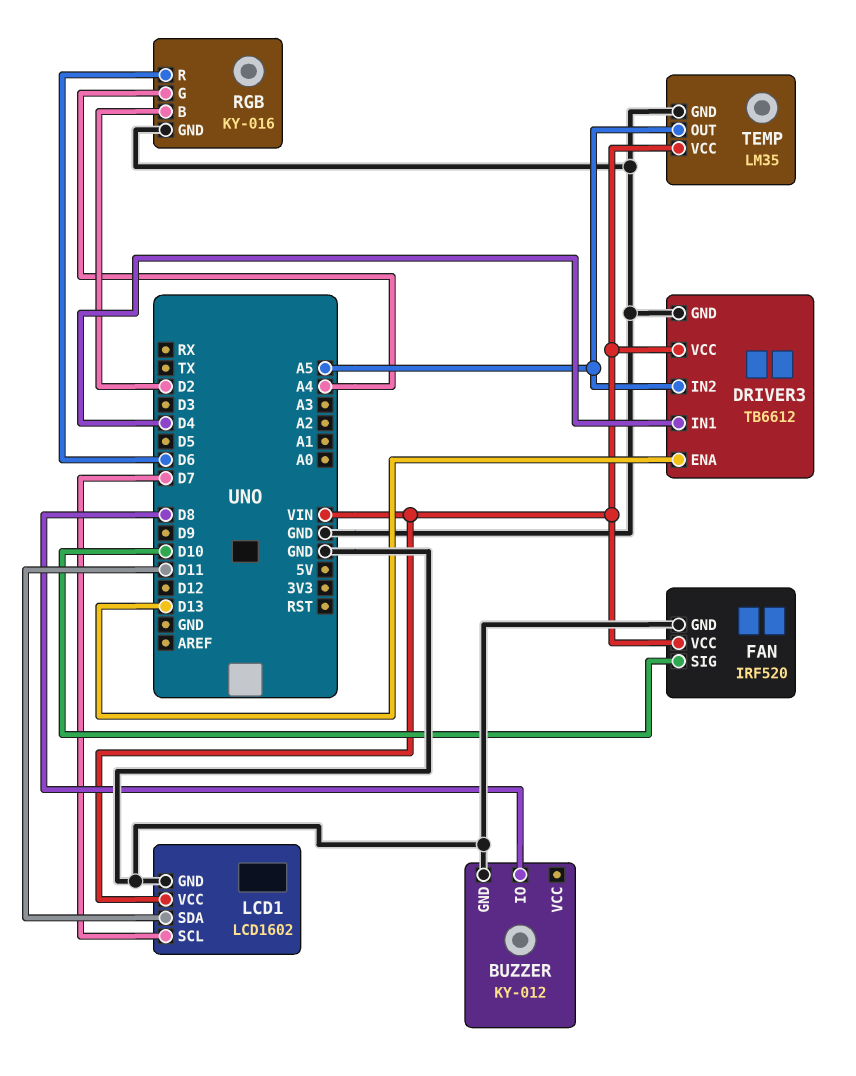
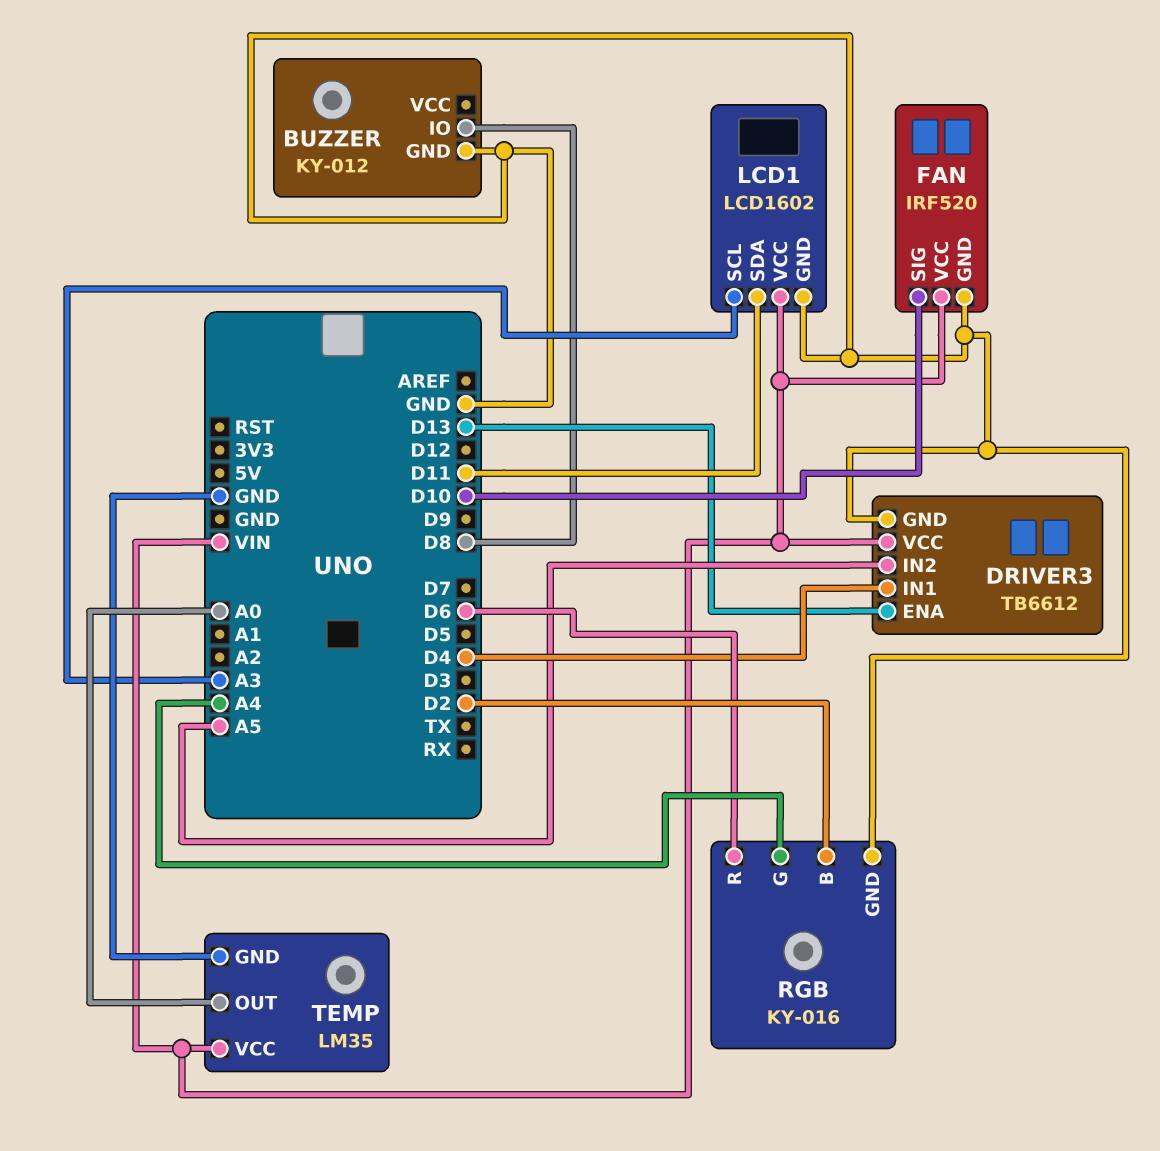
LCD1 pin SCL: D7 -> A3
TEMP pin OUT: A5 -> A0

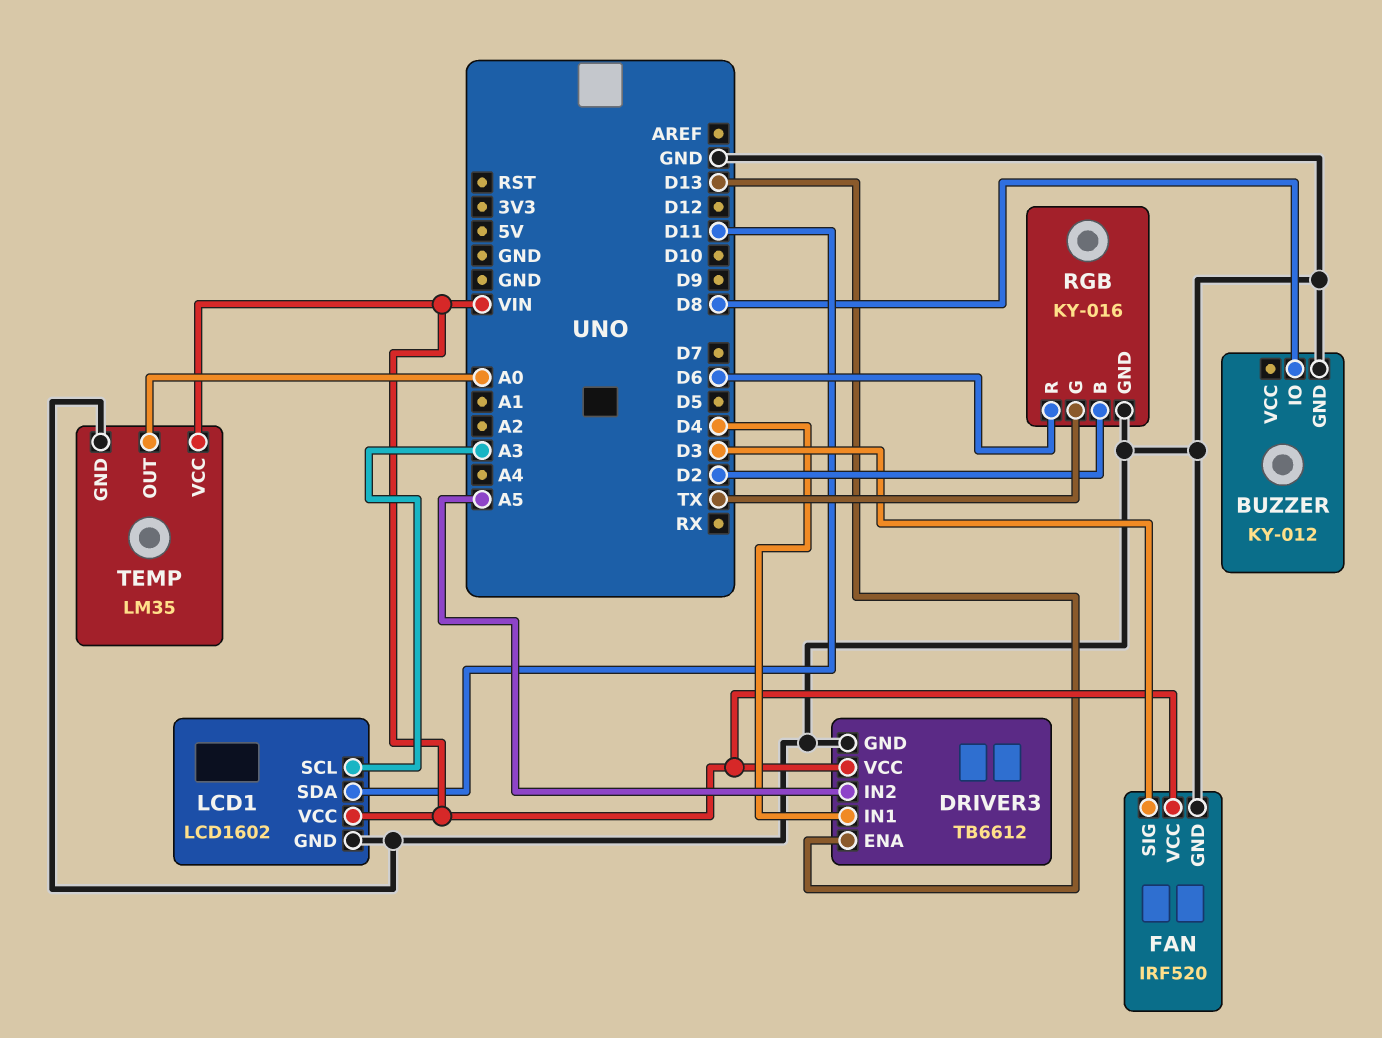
FAN pin SIG: D10 -> D3
RGB pin G: A4 -> TX

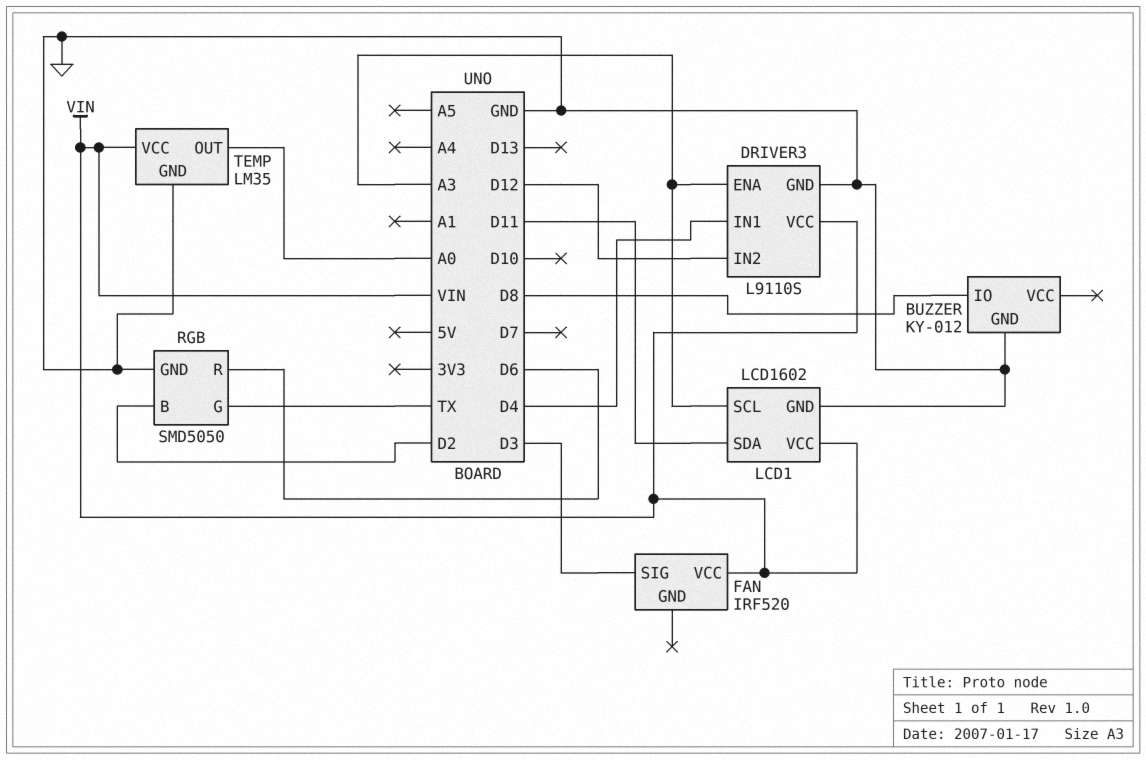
DRIVER3: TB6612 -> L9110S
DRIVER3 pin ENA: D13 -> A3
DRIVER3 pin IN2: A5 -> D12
FAN pin GND: GND -> none
RGB: KY-016 -> SMD5050

